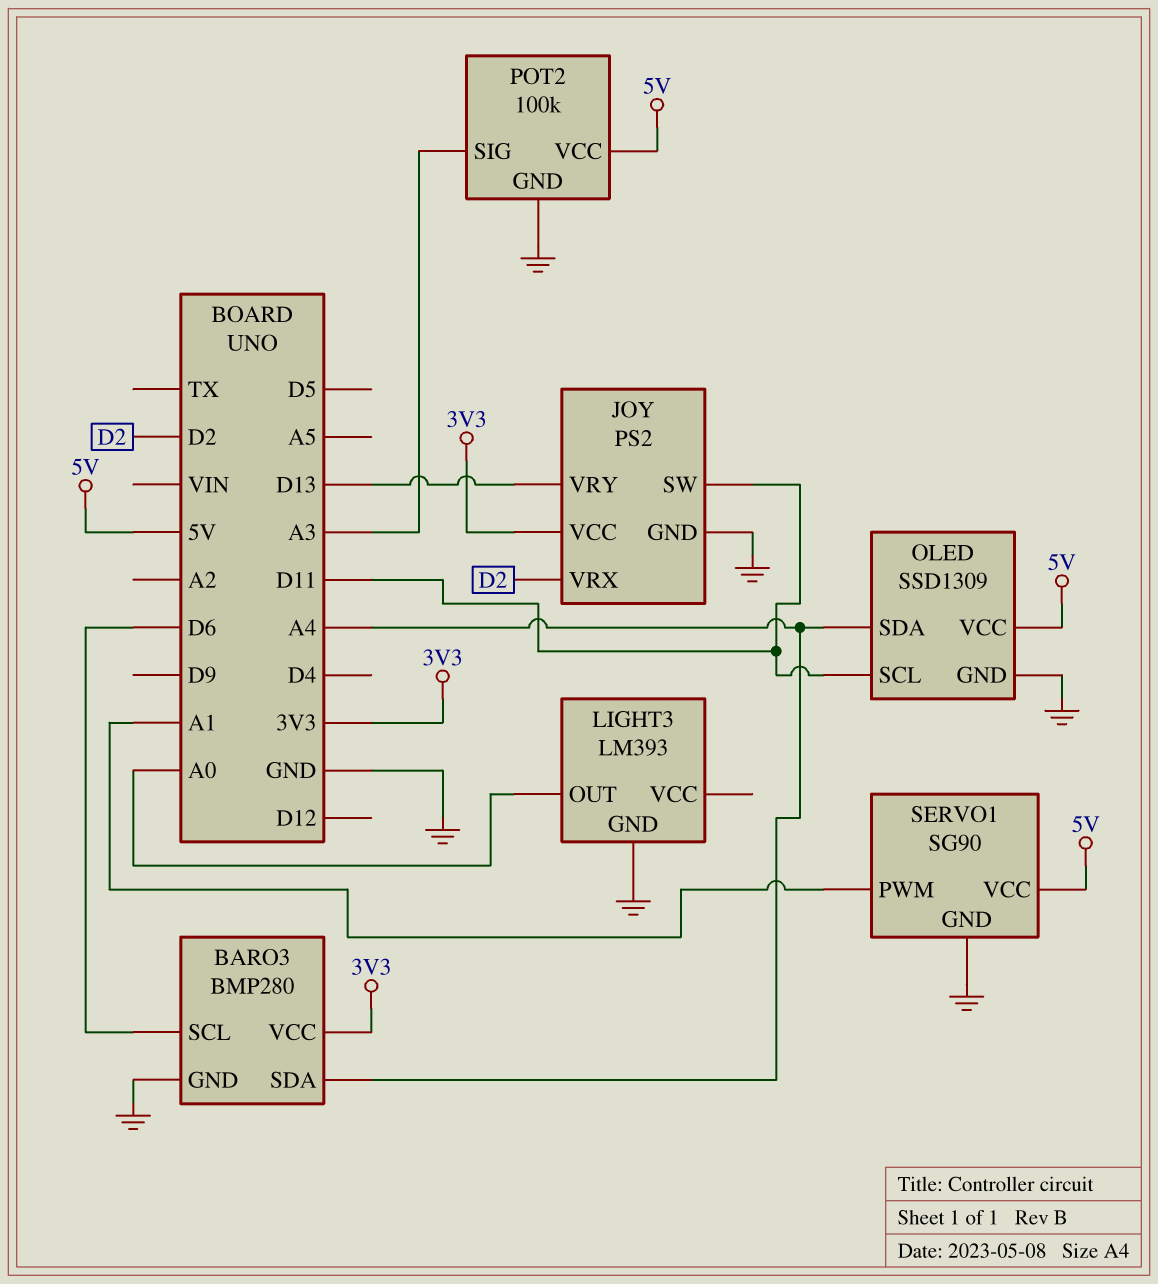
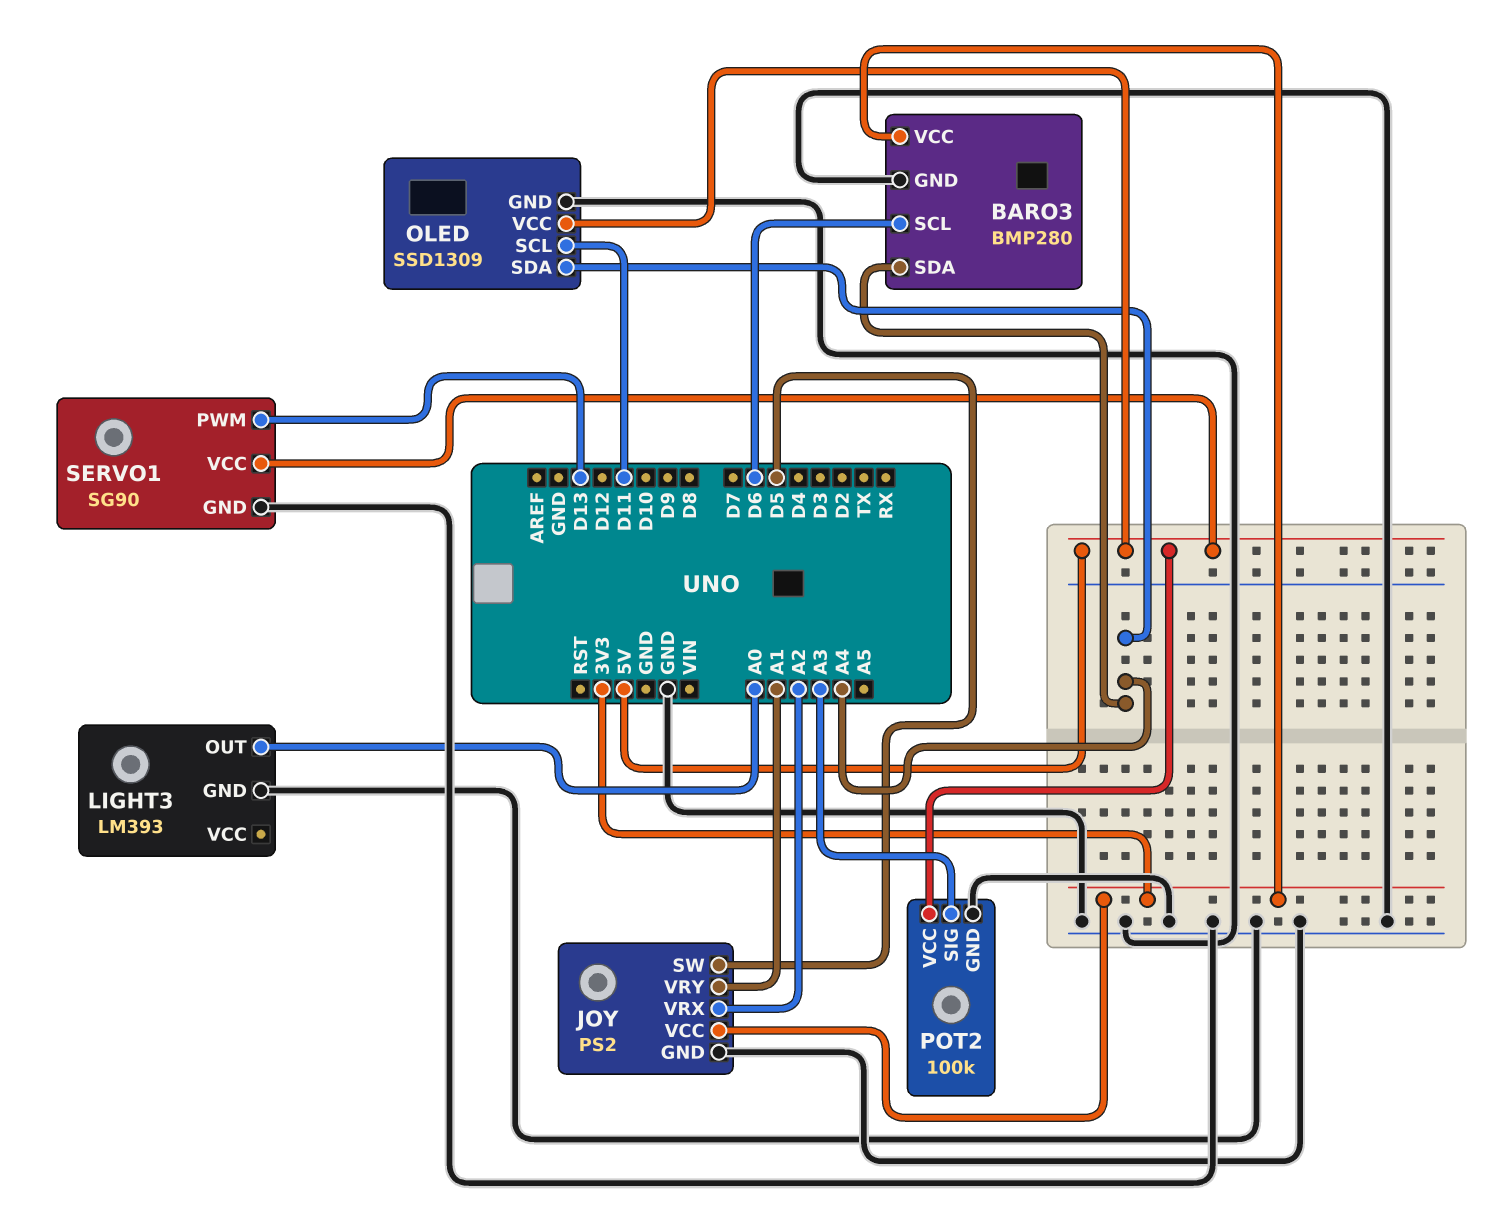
JOY pin SW: D11 -> D5
JOY pin VRX: D2 -> A2
JOY pin VRY: D13 -> A1
SERVO1 pin PWM: A1 -> D13

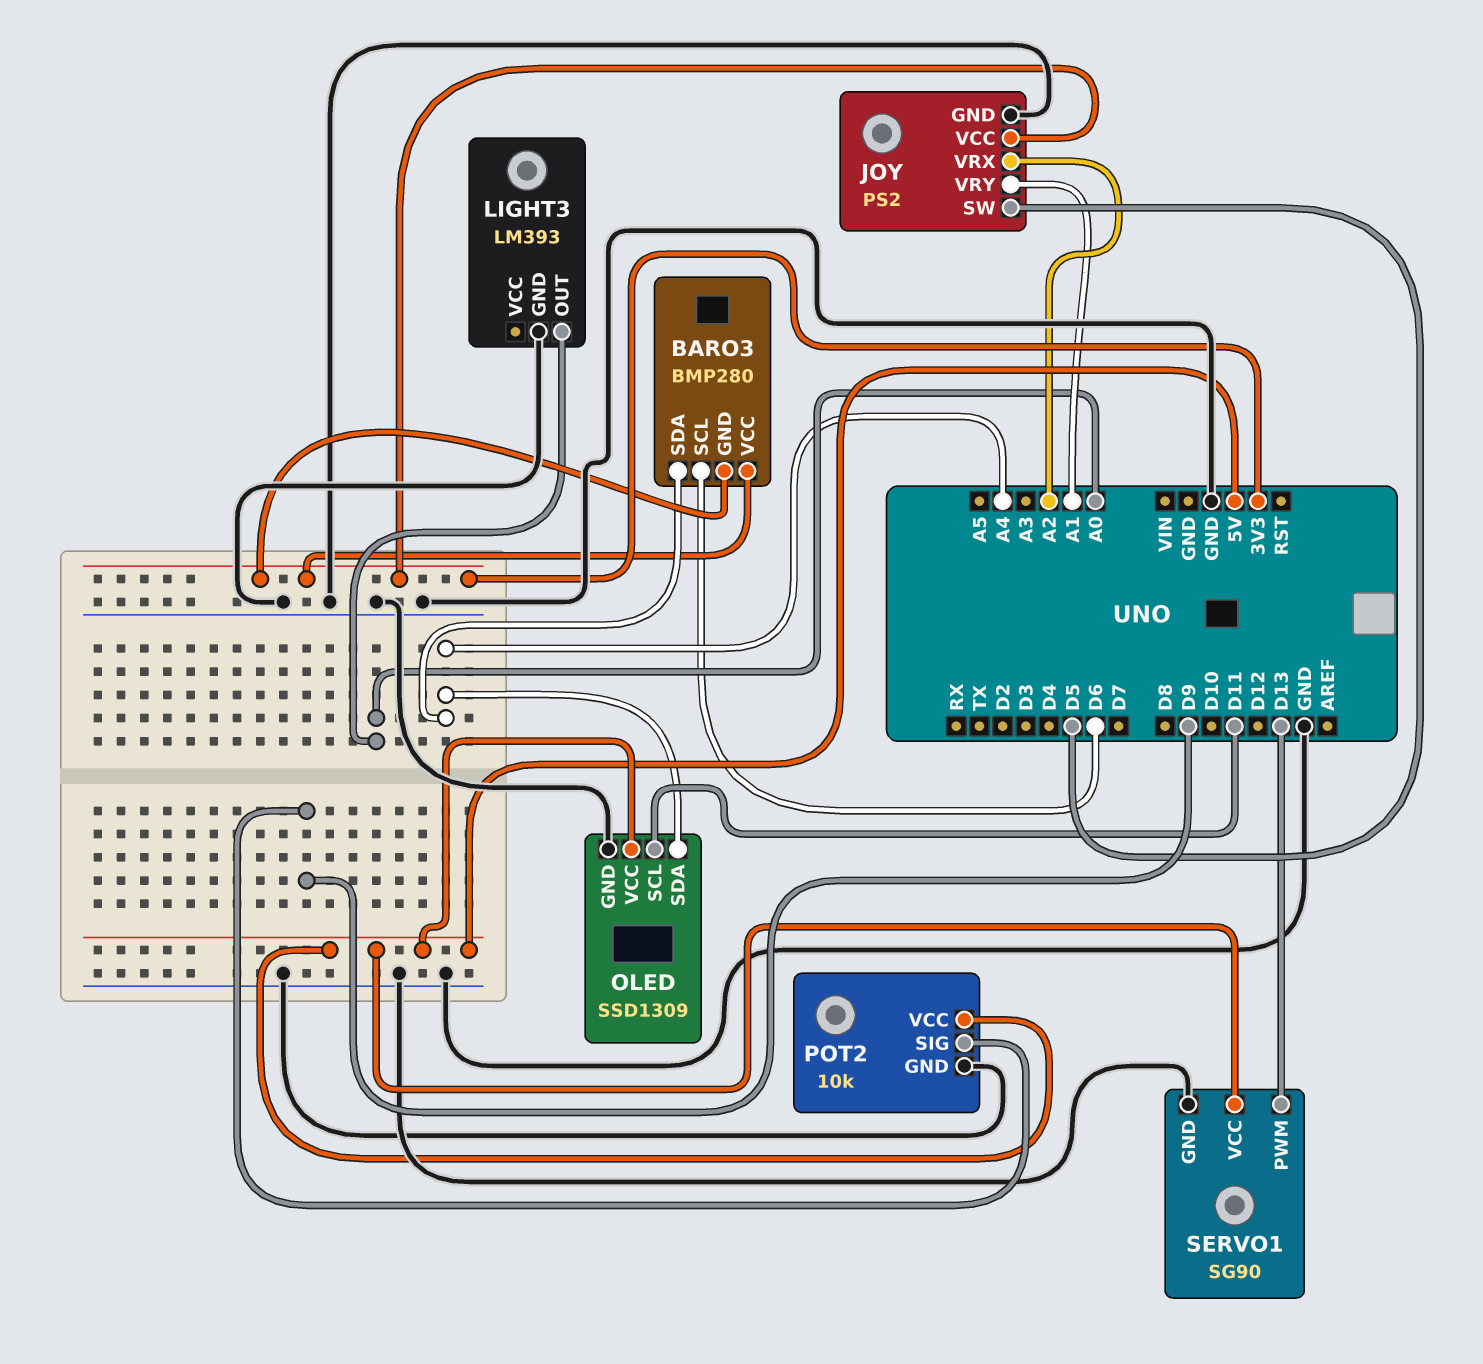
BARO3 pin GND: GND -> 3V3
POT2: 100k -> 10k
POT2 pin SIG: A3 -> D9

